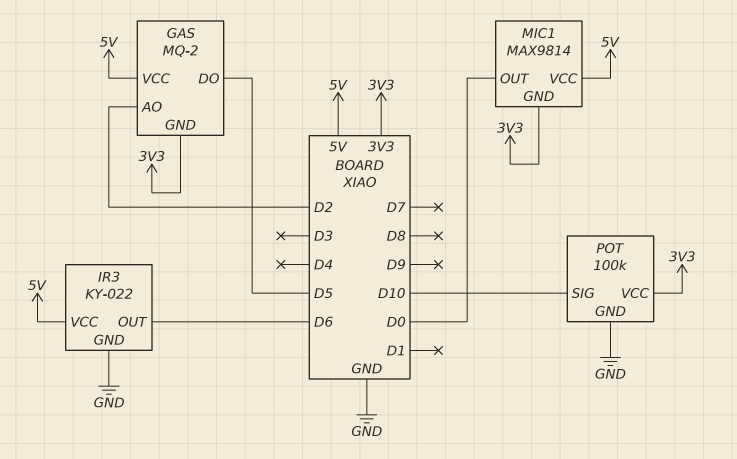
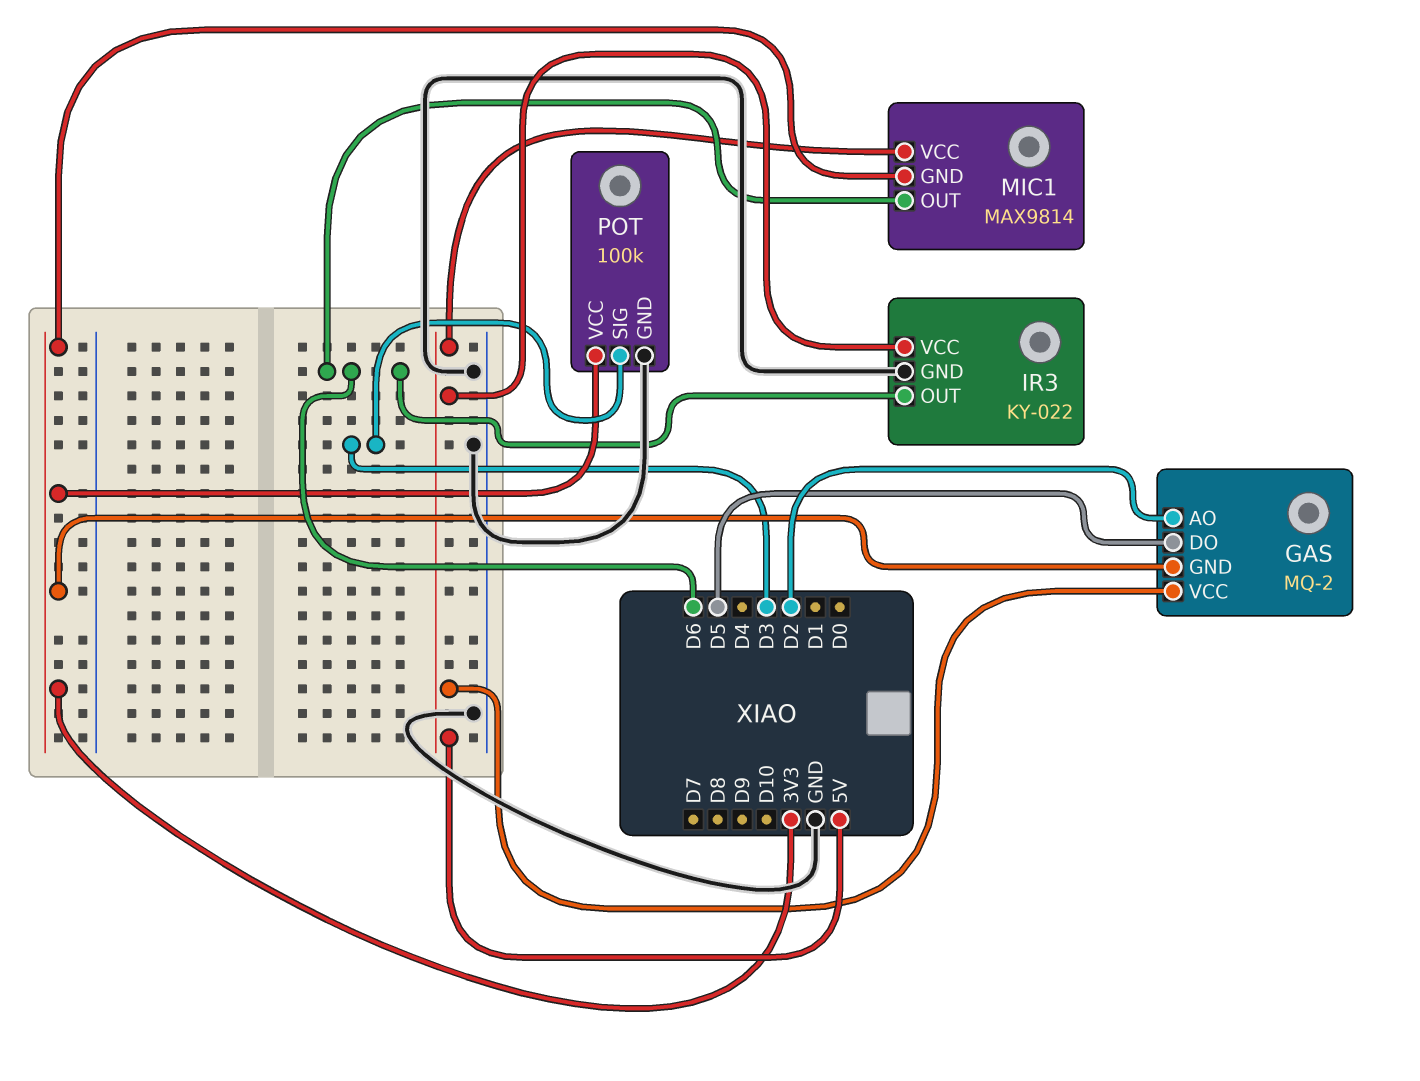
MIC1 pin OUT: D0 -> D6
POT pin SIG: D10 -> D3

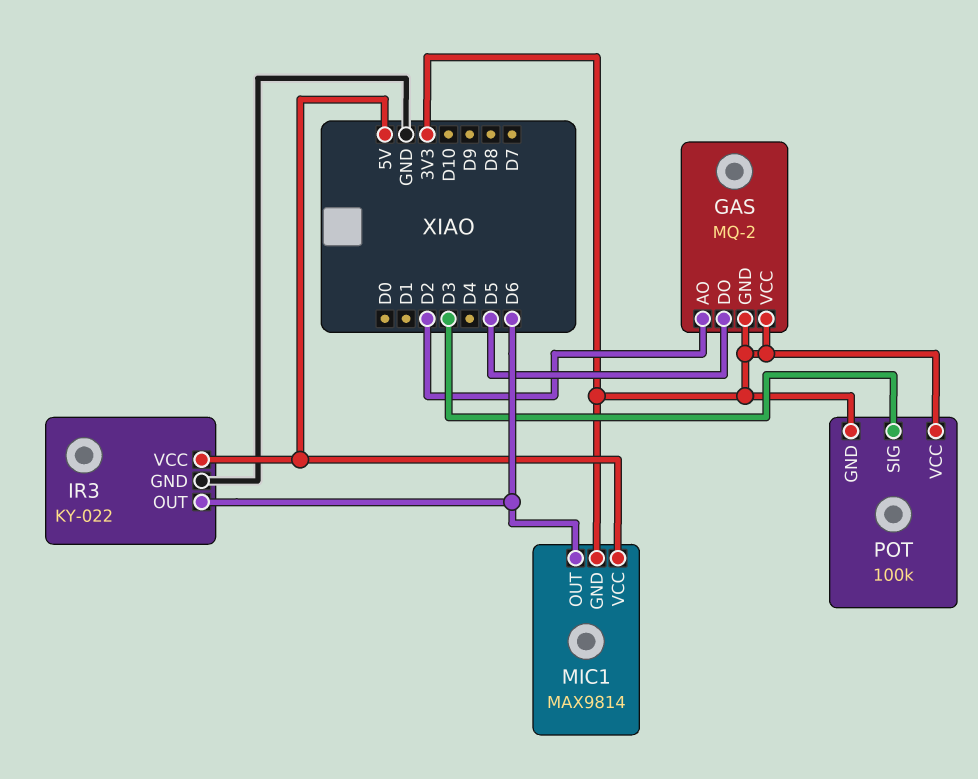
GAS pin VCC: 5V -> 3V3
POT pin GND: GND -> 3V3

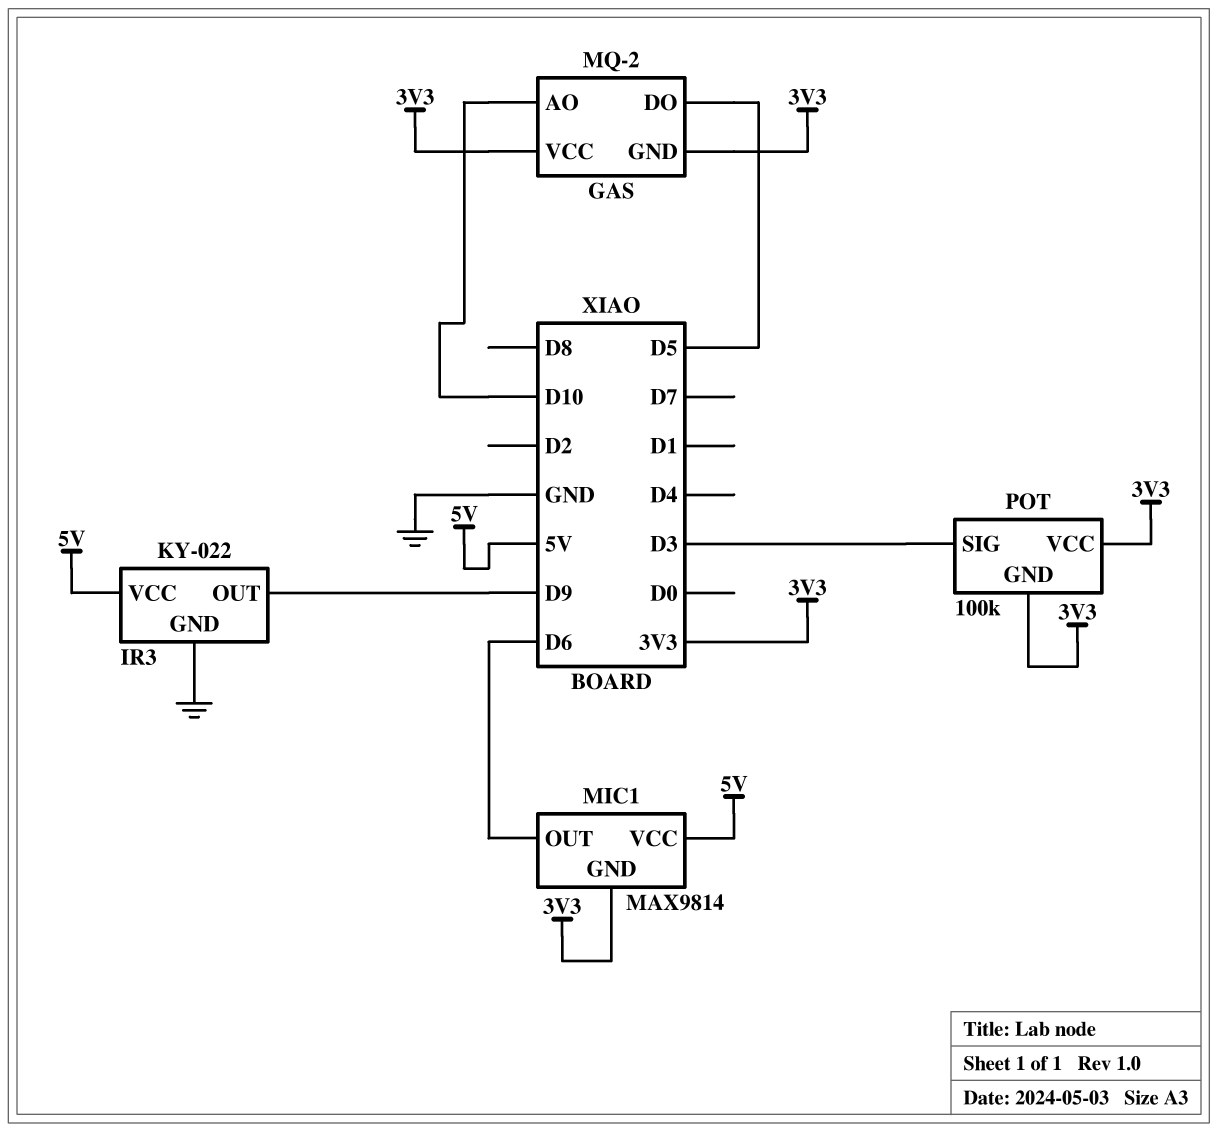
GAS pin AO: D2 -> D10
IR3 pin OUT: D6 -> D9

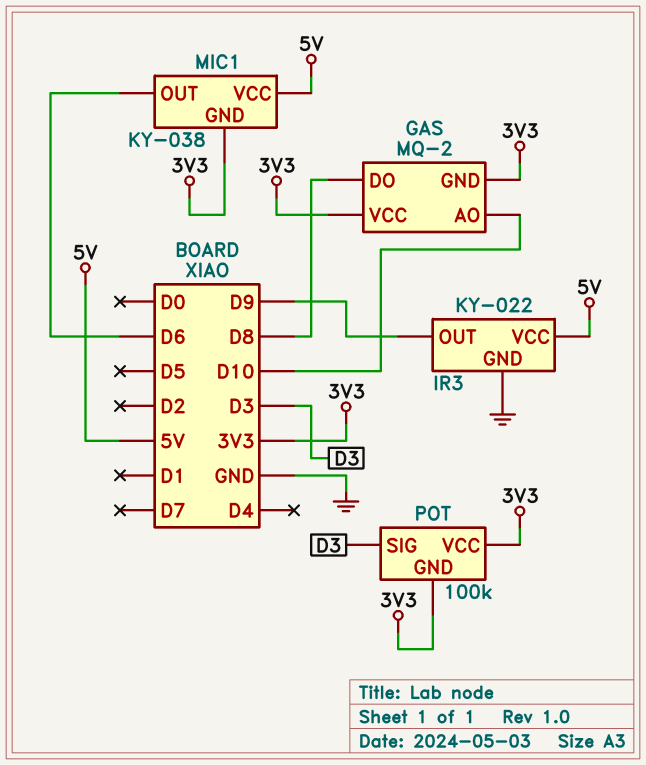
GAS pin DO: D5 -> D8
MIC1: MAX9814 -> KY-038

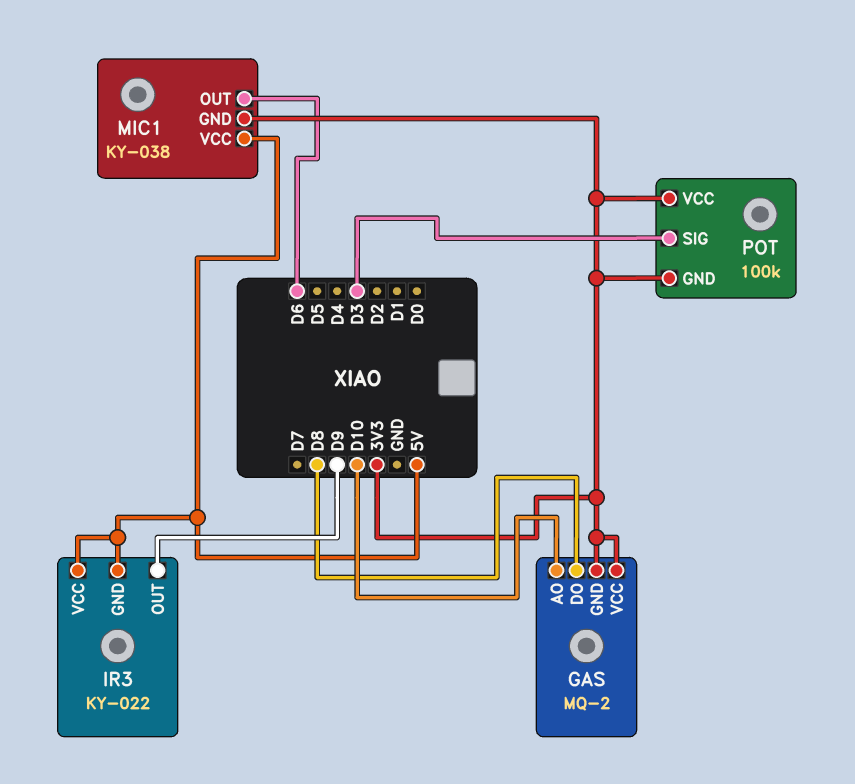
IR3 pin GND: GND -> 5V

